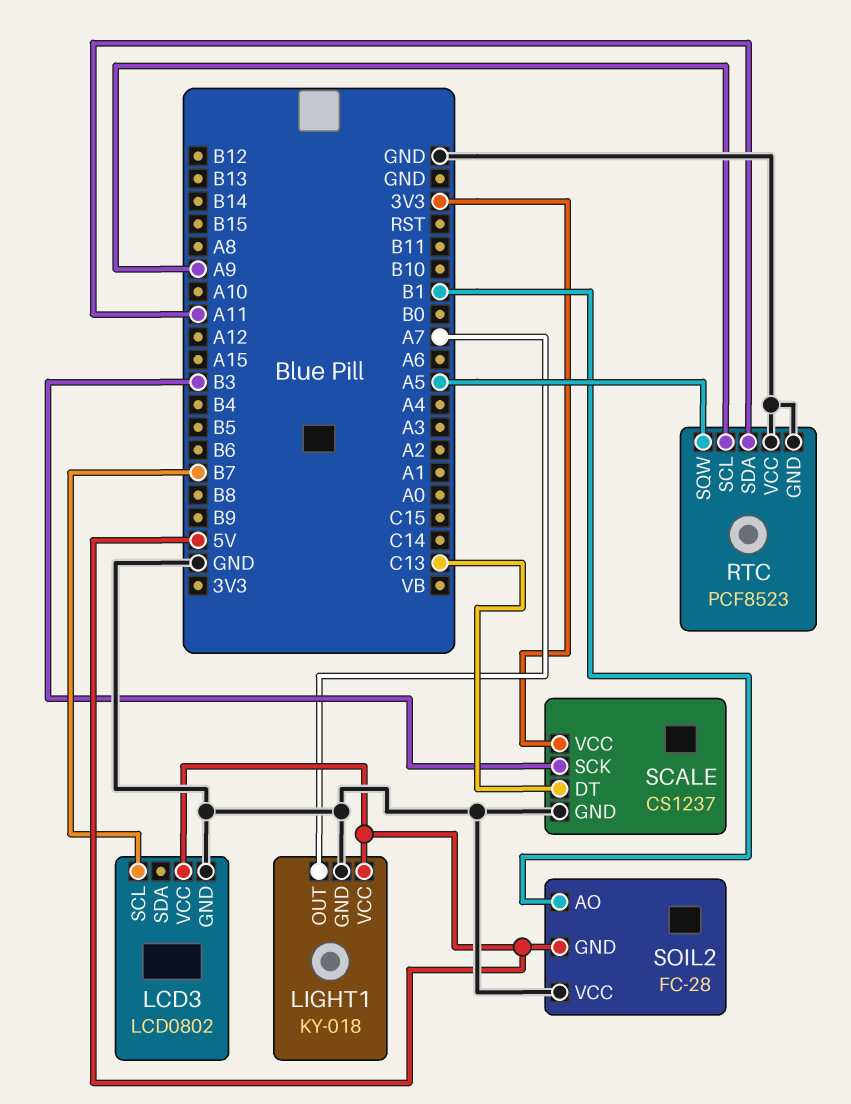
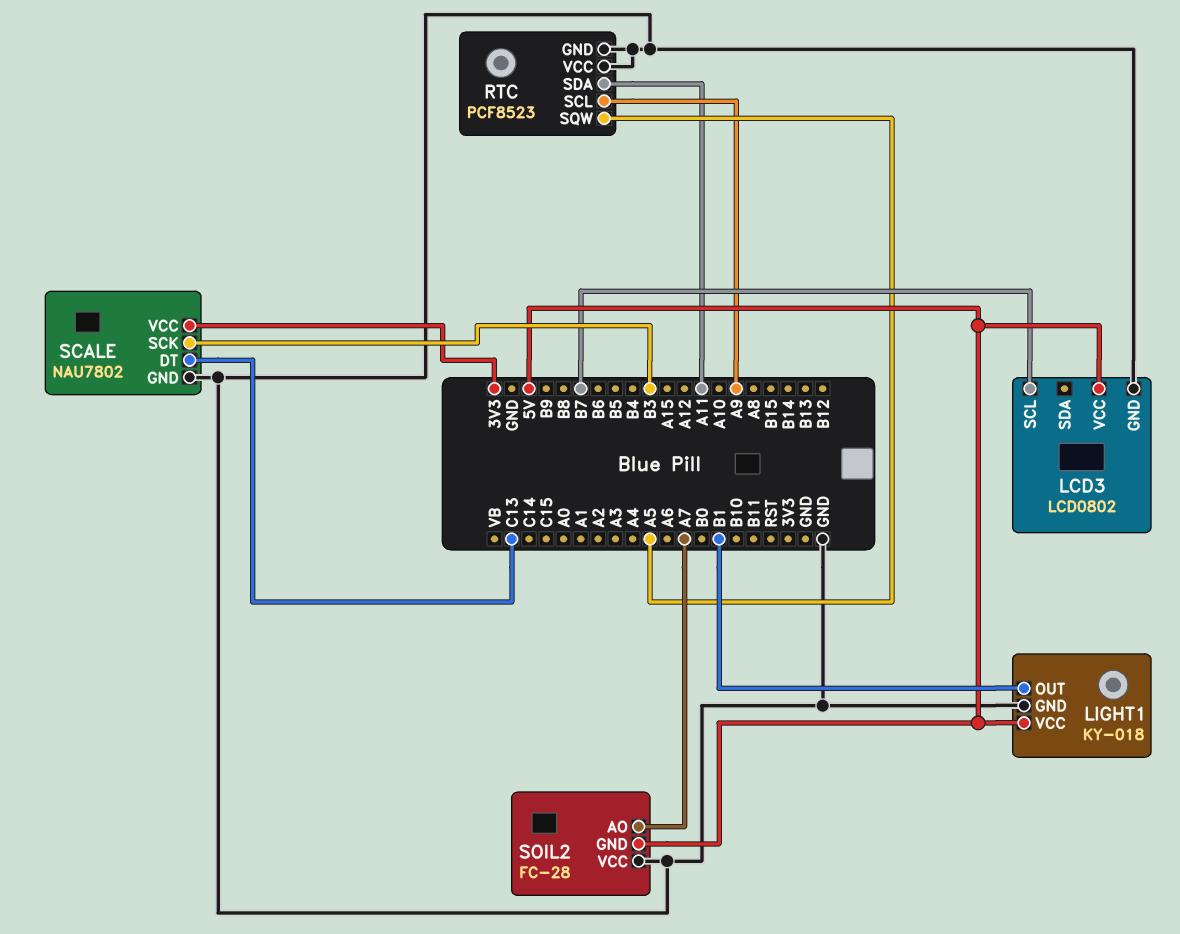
LIGHT1 pin OUT: A7 -> B1
SCALE: CS1237 -> NAU7802
SOIL2 pin AO: B1 -> A7

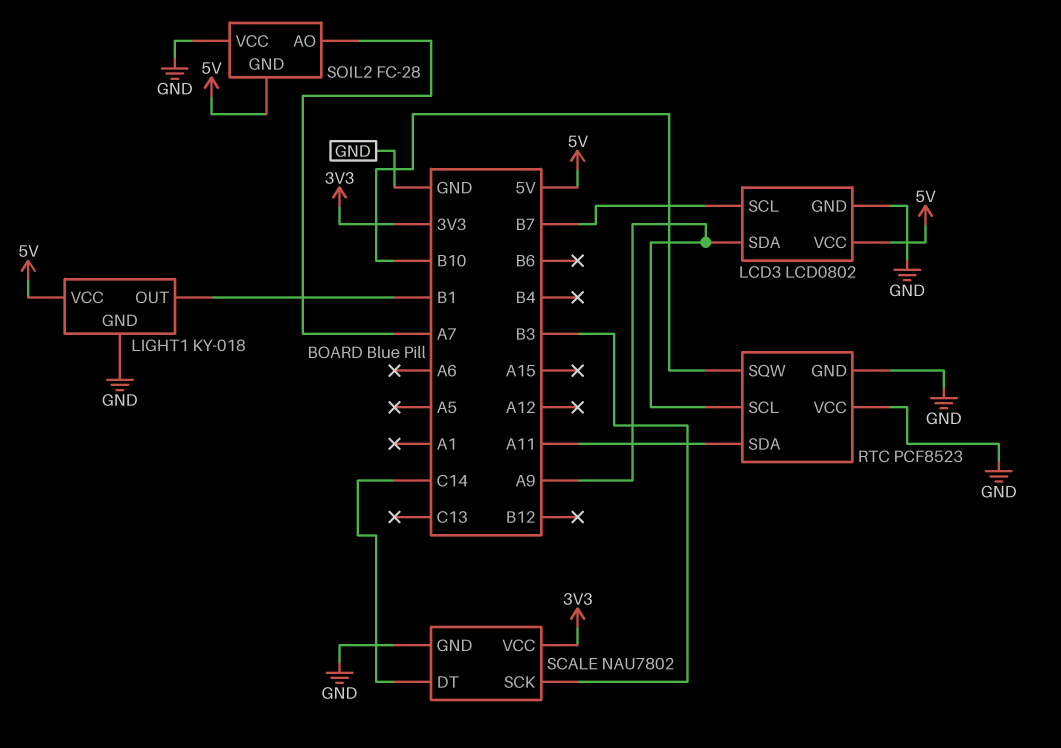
LCD3 pin SDA: none -> A9
RTC pin SQW: A5 -> B10
SCALE pin DT: C13 -> C14

